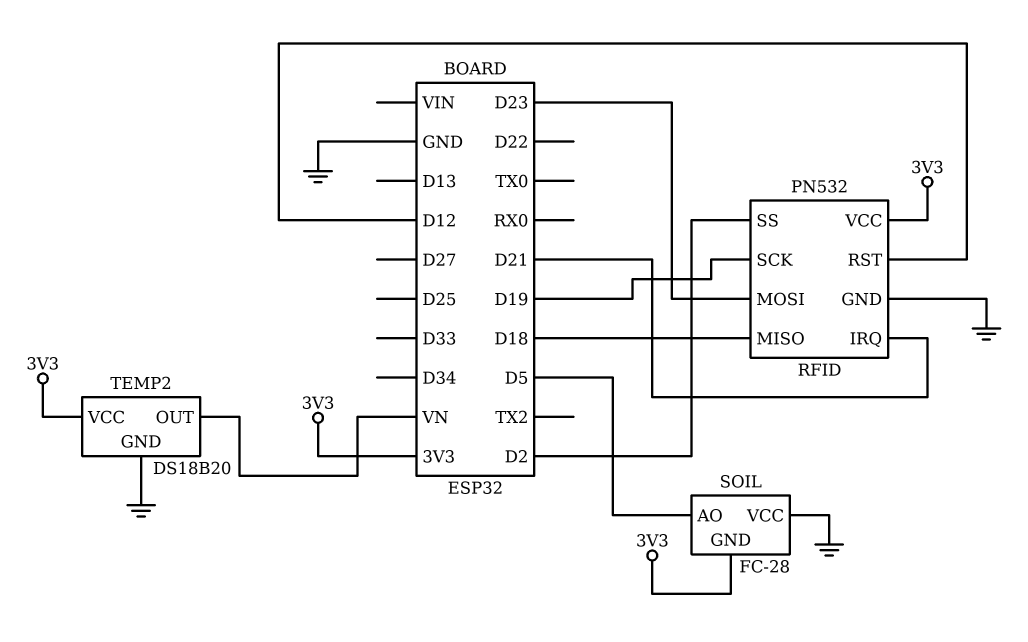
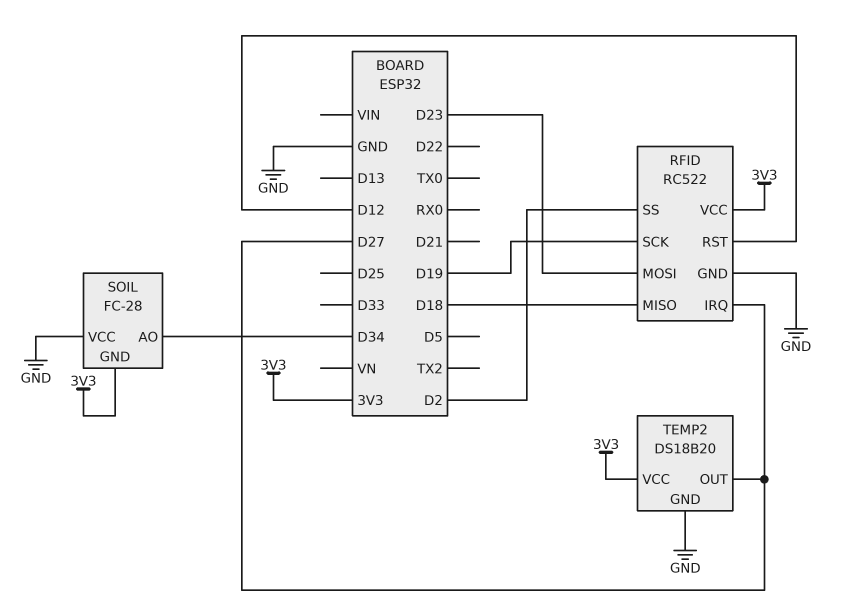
RFID: PN532 -> RC522
RFID pin IRQ: D21 -> D27
SOIL pin AO: D5 -> D34
TEMP2 pin OUT: VN -> D27

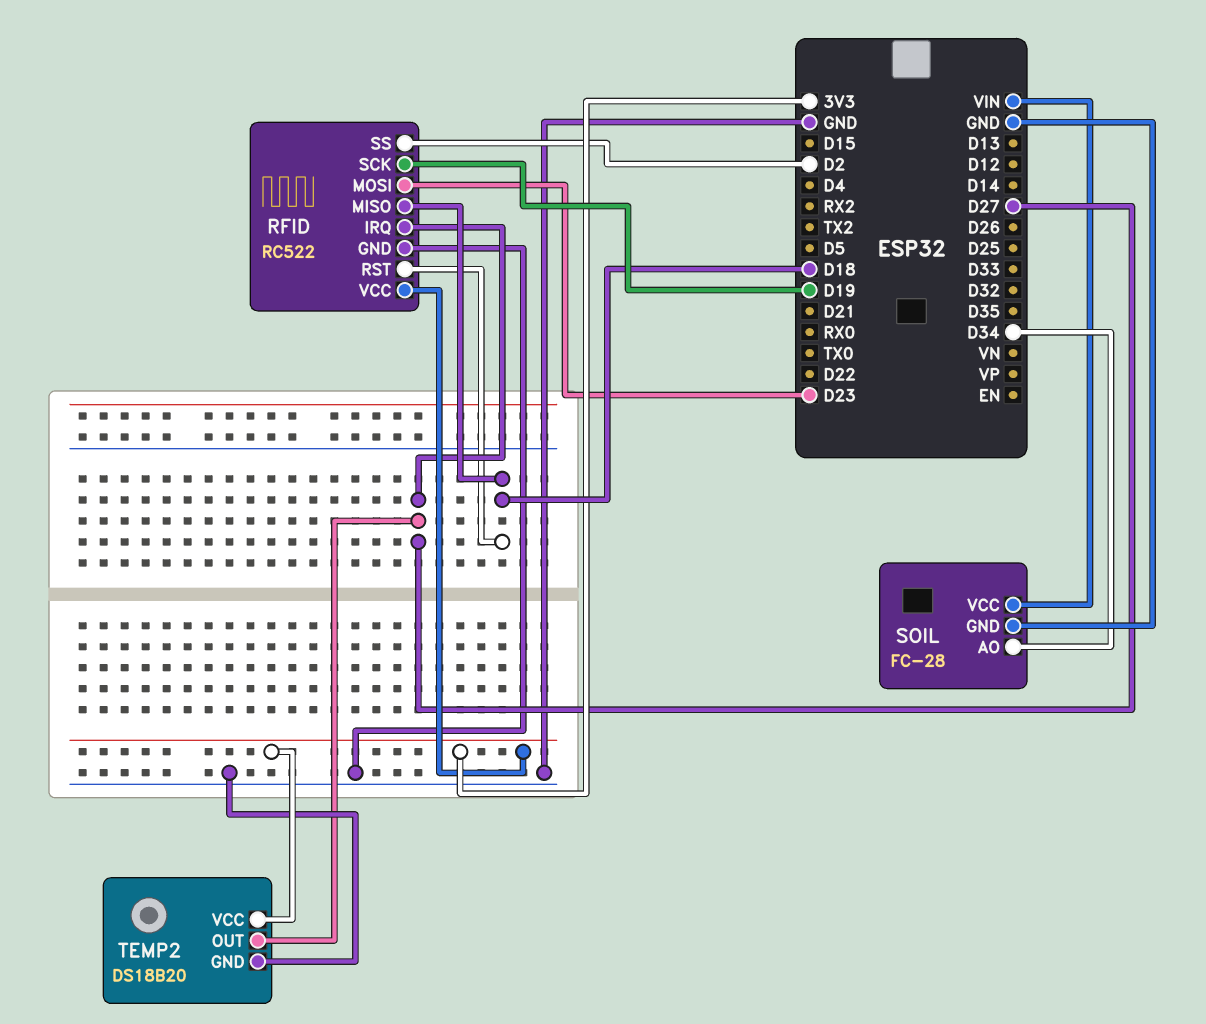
RFID pin RST: D12 -> D18
SOIL pin GND: 3V3 -> GND
SOIL pin VCC: GND -> VIN

